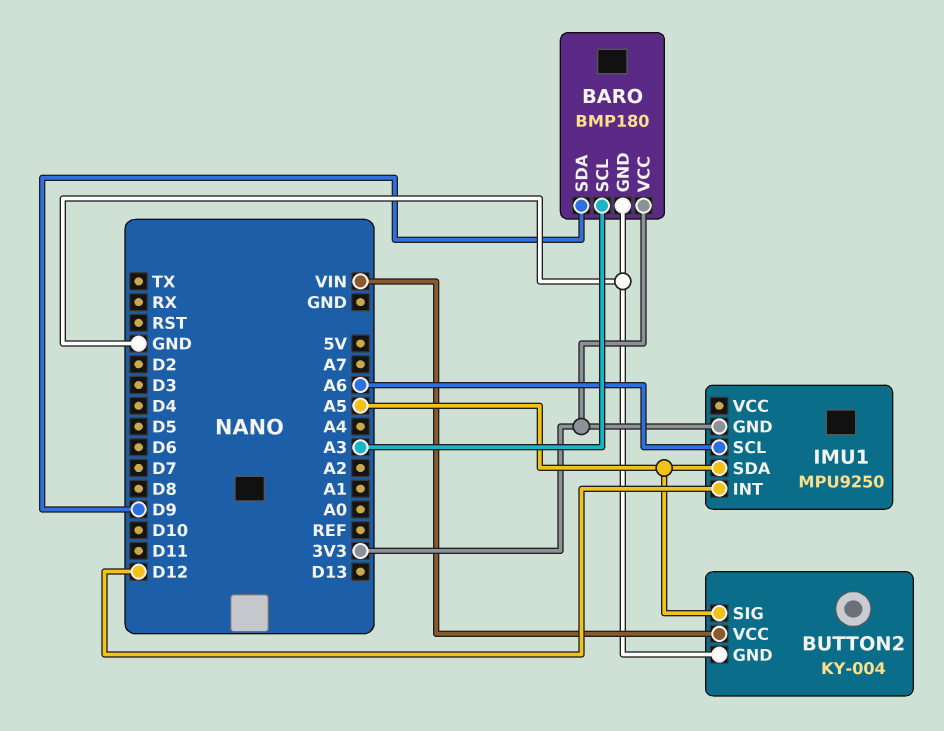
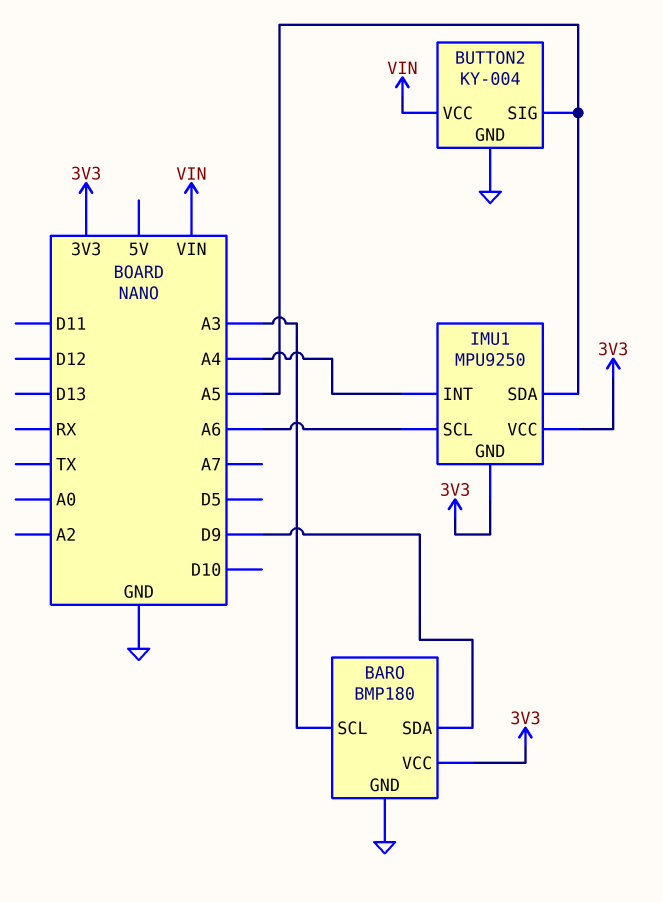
IMU1 pin INT: D12 -> A4
IMU1 pin VCC: none -> 3V3

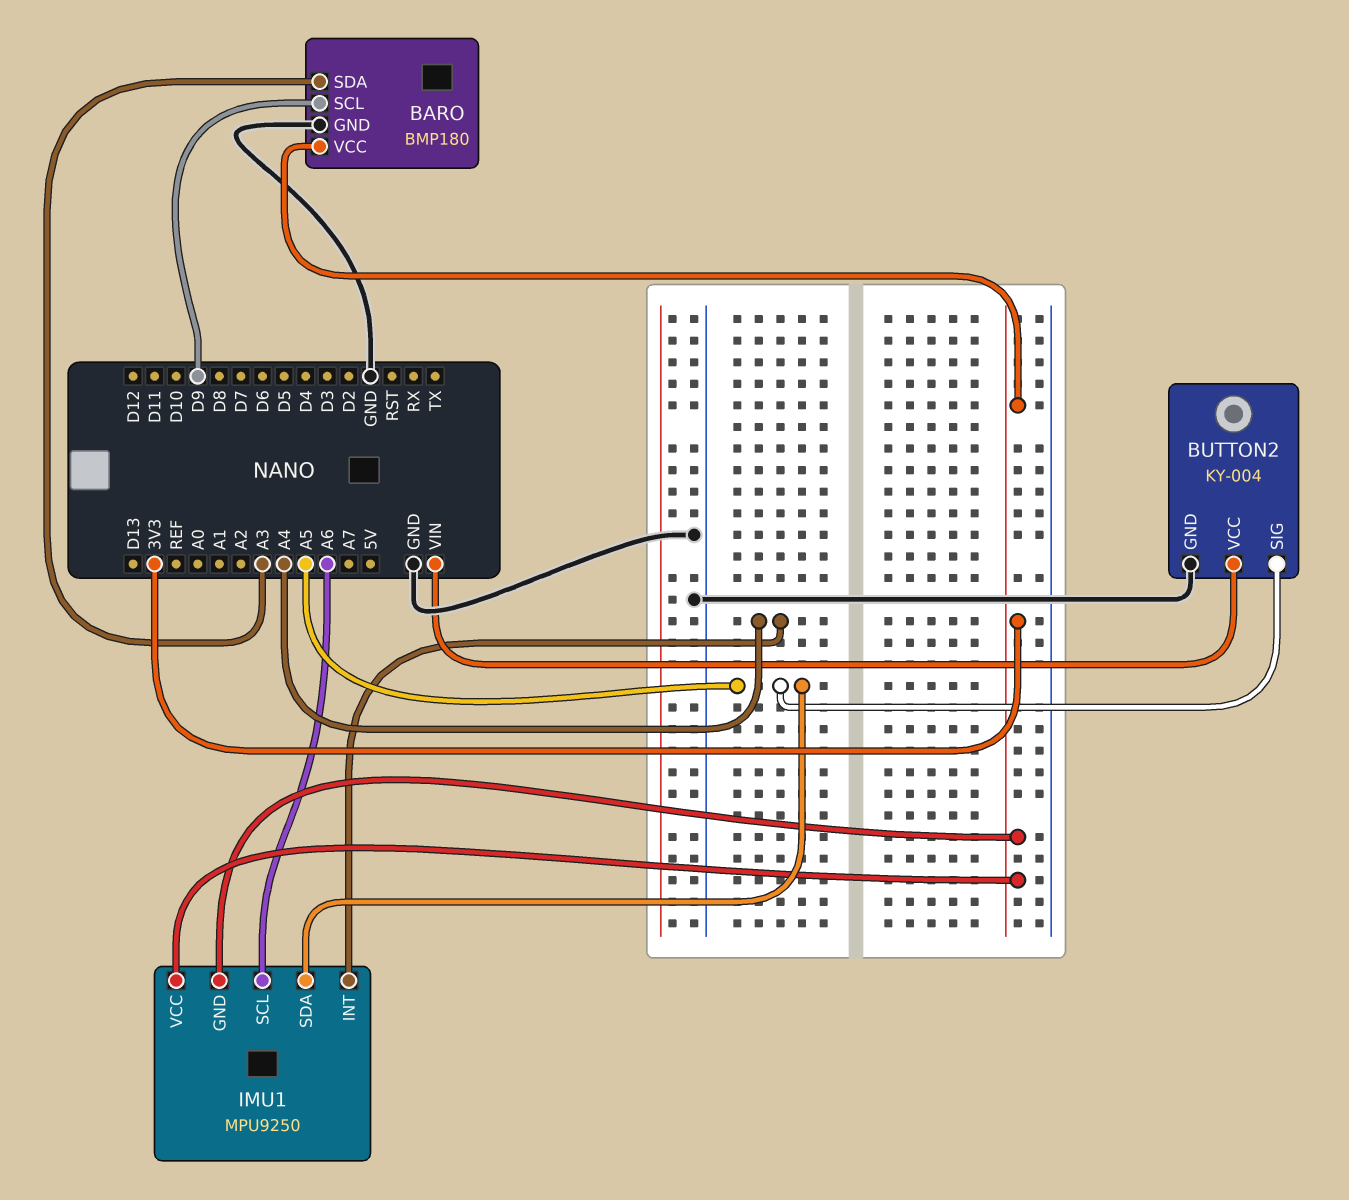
BARO pin SCL: A3 -> D9
BARO pin SDA: D9 -> A3

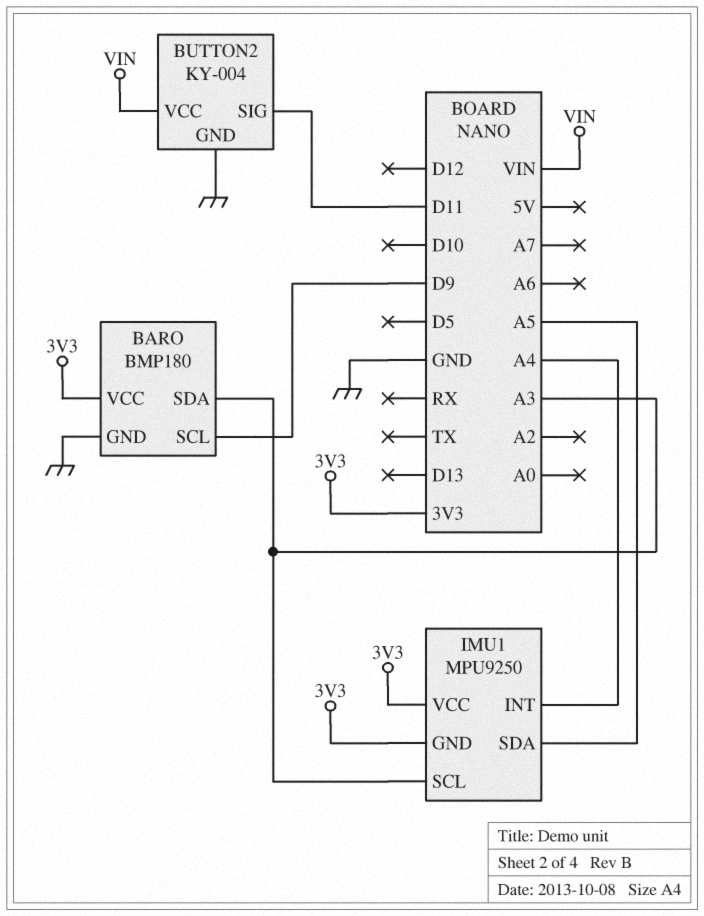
BUTTON2 pin SIG: A5 -> D11
IMU1 pin SCL: A6 -> A3

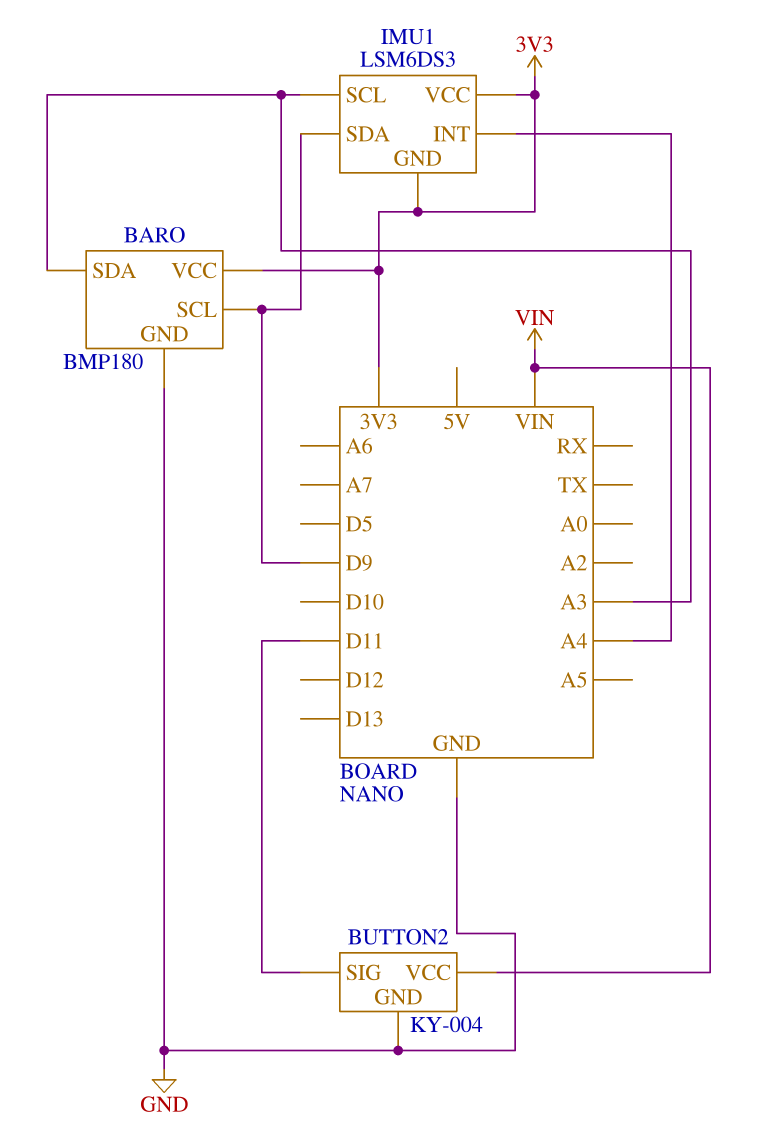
IMU1: MPU9250 -> LSM6DS3
IMU1 pin SDA: A5 -> D9

